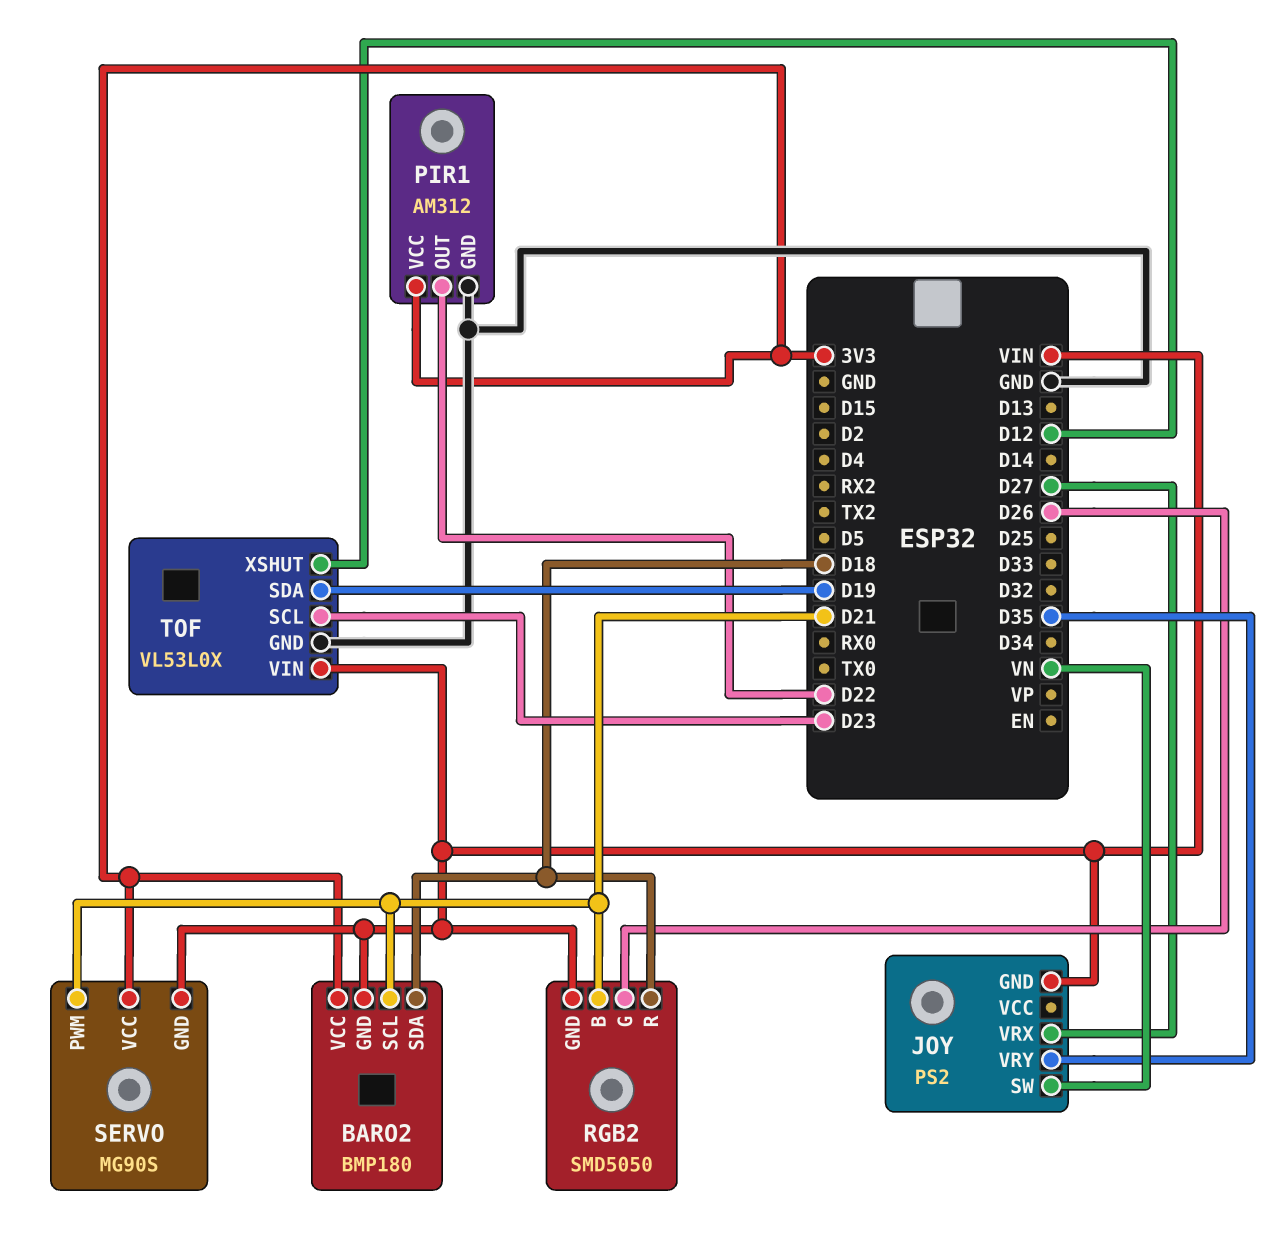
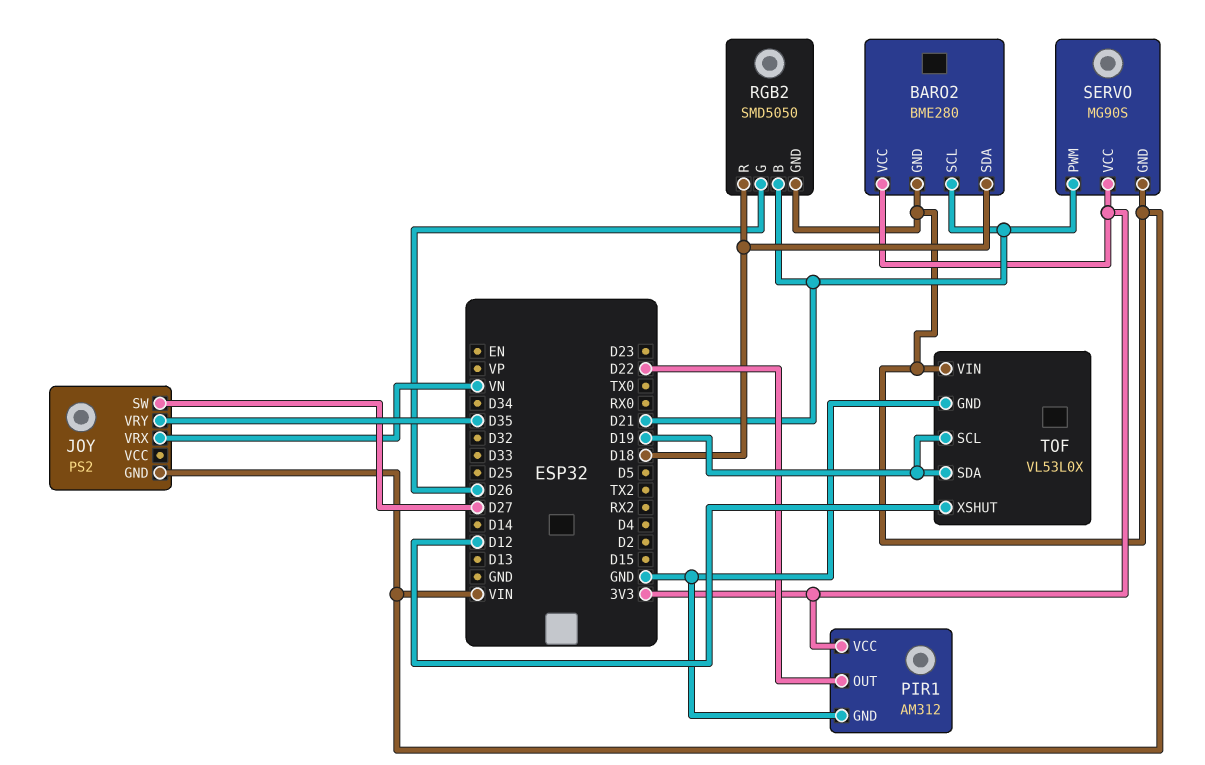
BARO2: BMP180 -> BME280
JOY pin SW: VN -> D27
JOY pin VRX: D27 -> VN
TOF pin SCL: D23 -> D19

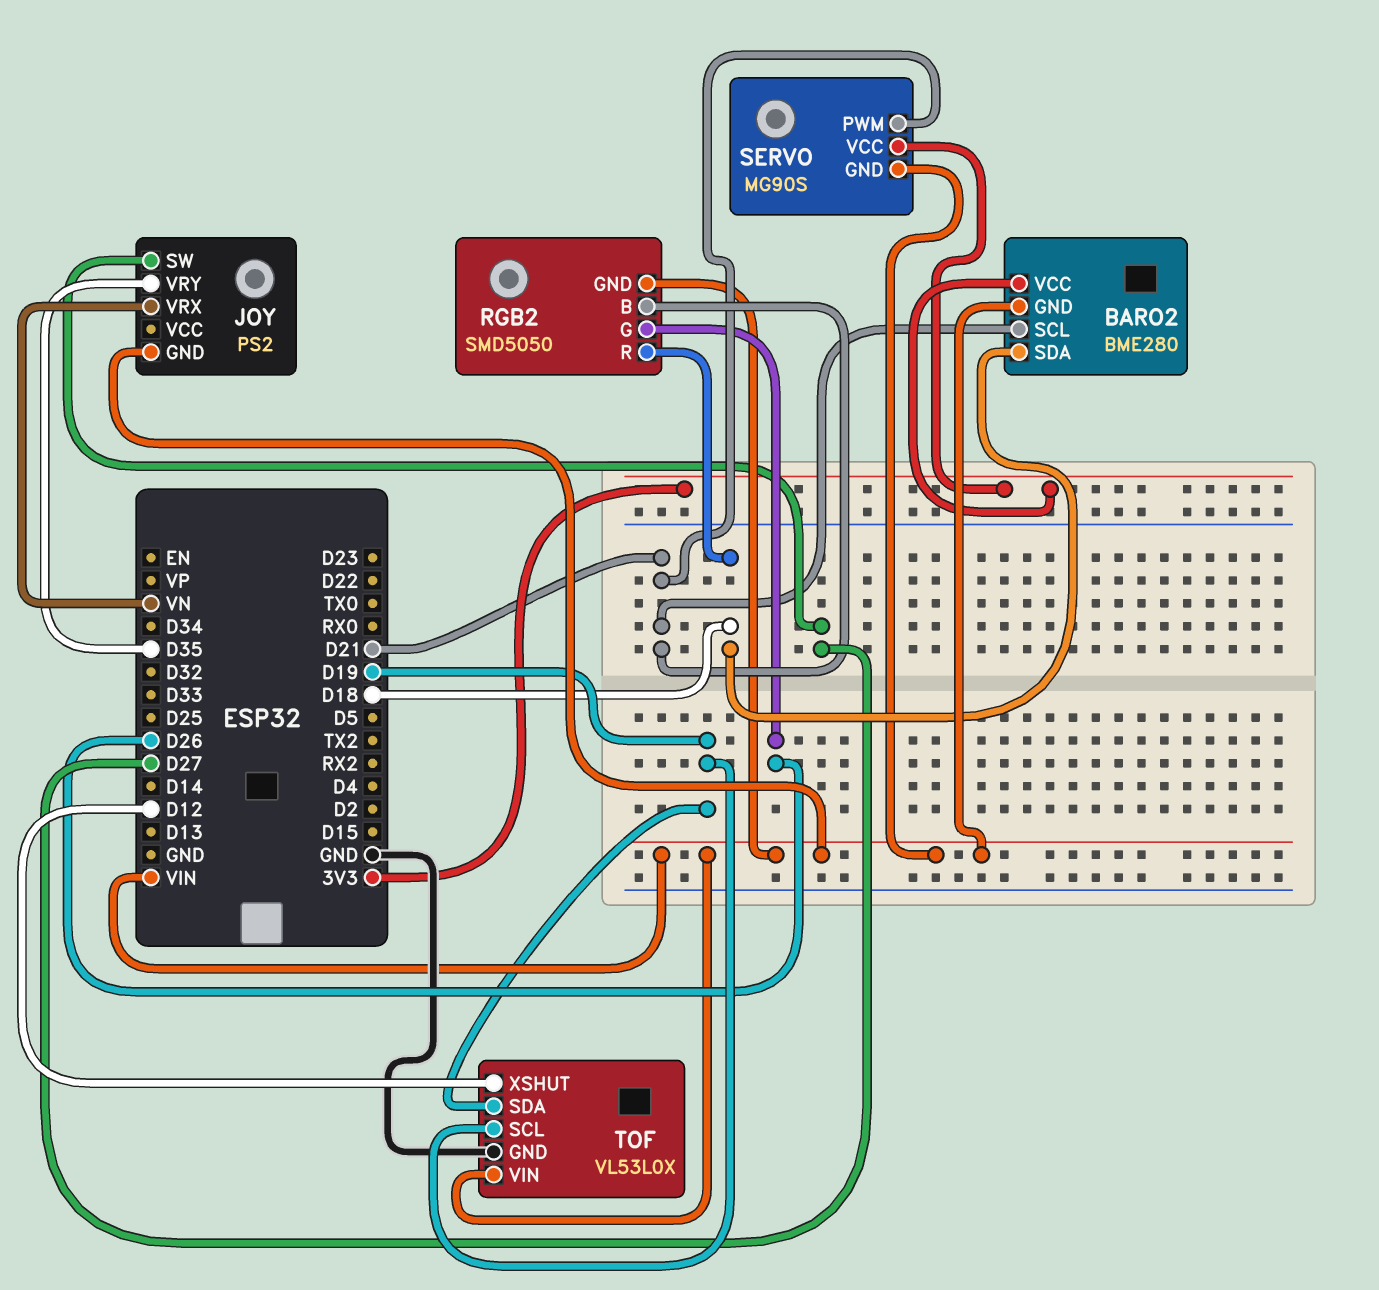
PIR1: AM312 -> none
PIR1 pin GND: GND -> none
PIR1 pin OUT: D22 -> none
PIR1 pin VCC: 3V3 -> none

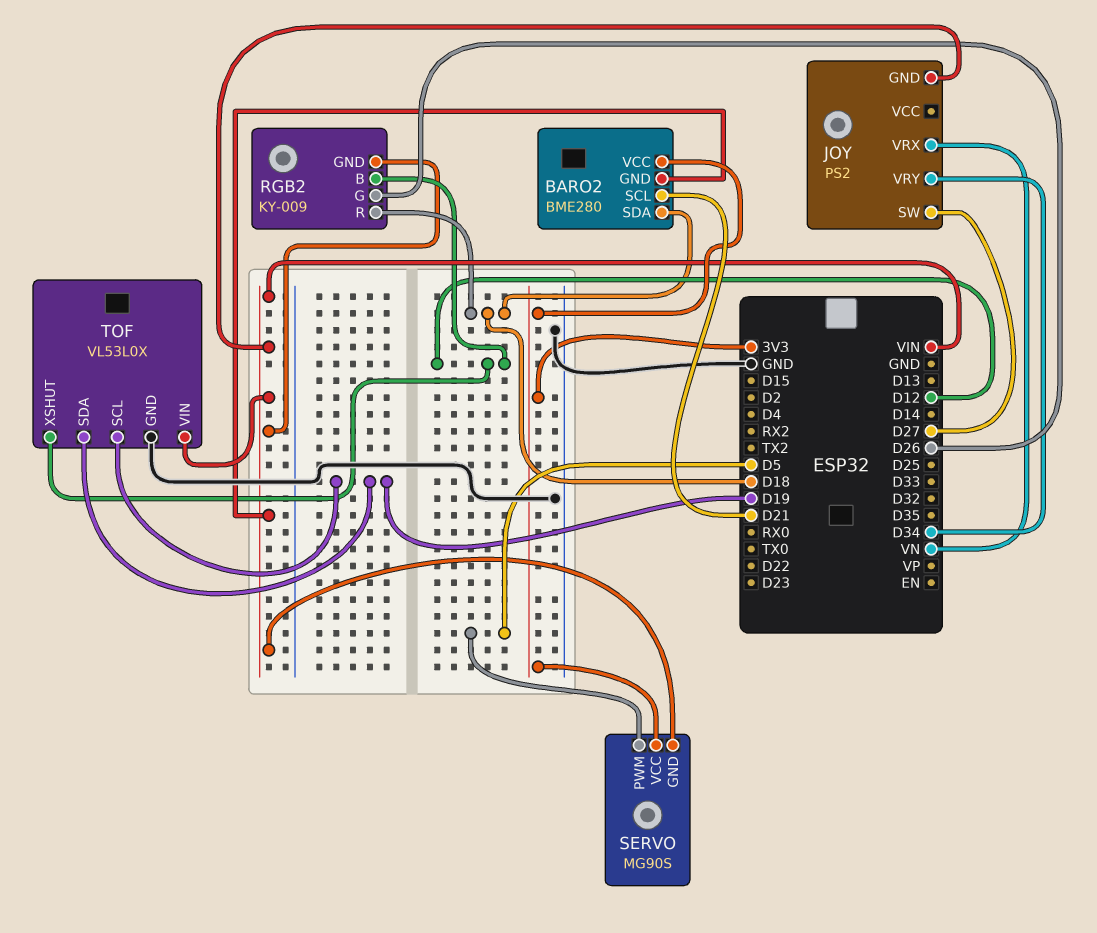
JOY pin VRY: D35 -> D34
RGB2: SMD5050 -> KY-009
RGB2 pin B: D21 -> D12
SERVO pin PWM: D21 -> D5

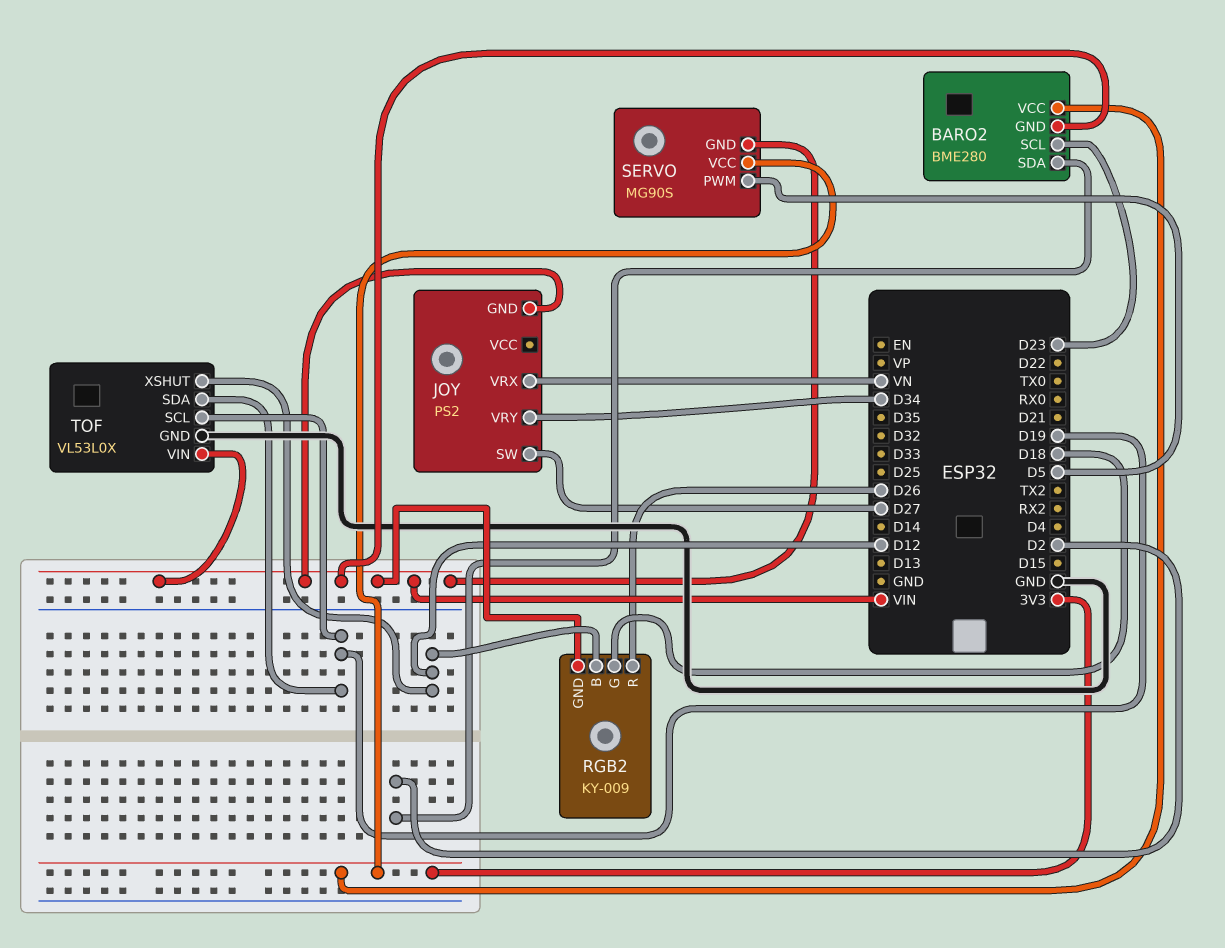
BARO2 pin SCL: D21 -> D23
BARO2 pin SDA: D18 -> D2
RGB2 pin G: D26 -> D18
RGB2 pin R: D18 -> D26

